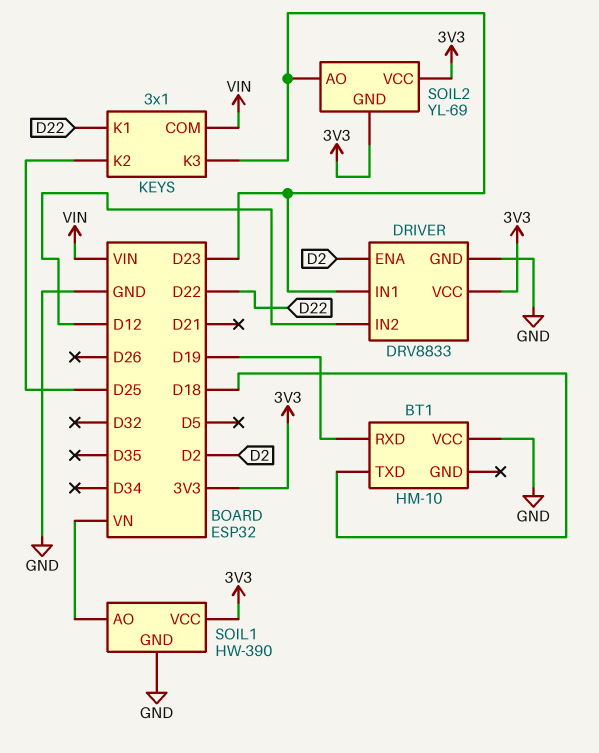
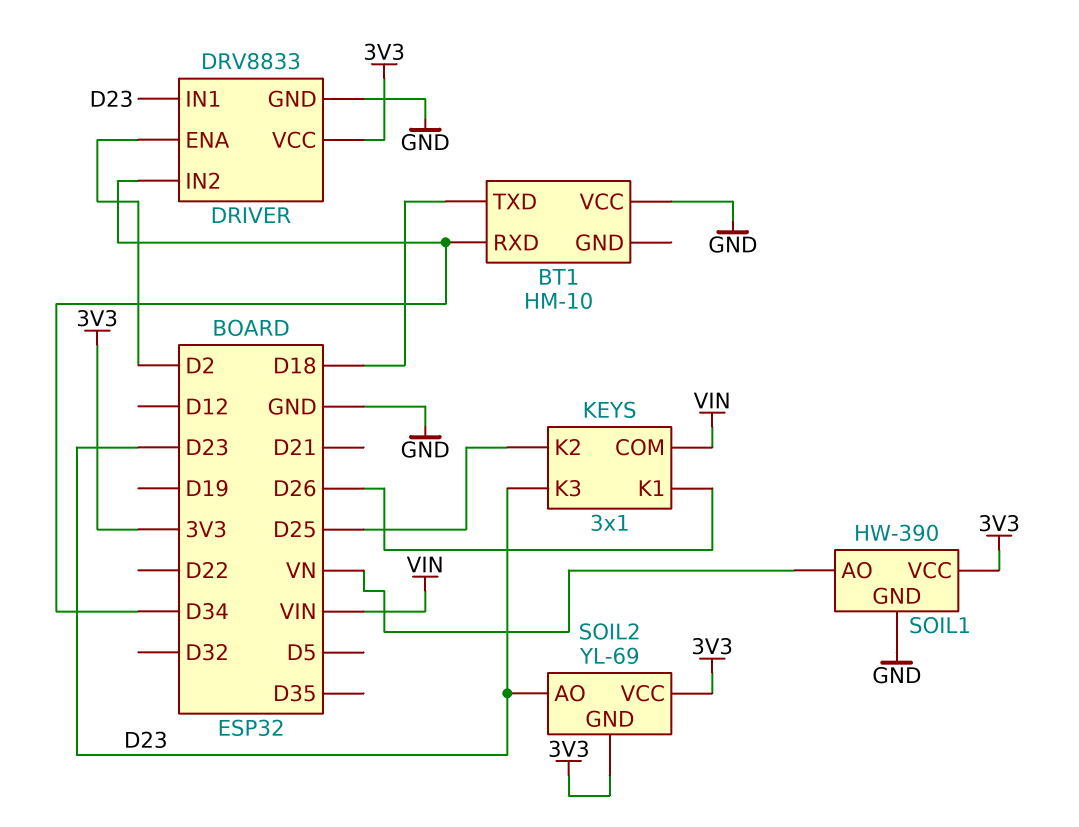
BT1 pin RXD: D19 -> D34
DRIVER pin IN2: D12 -> D34
KEYS pin K1: D22 -> D26

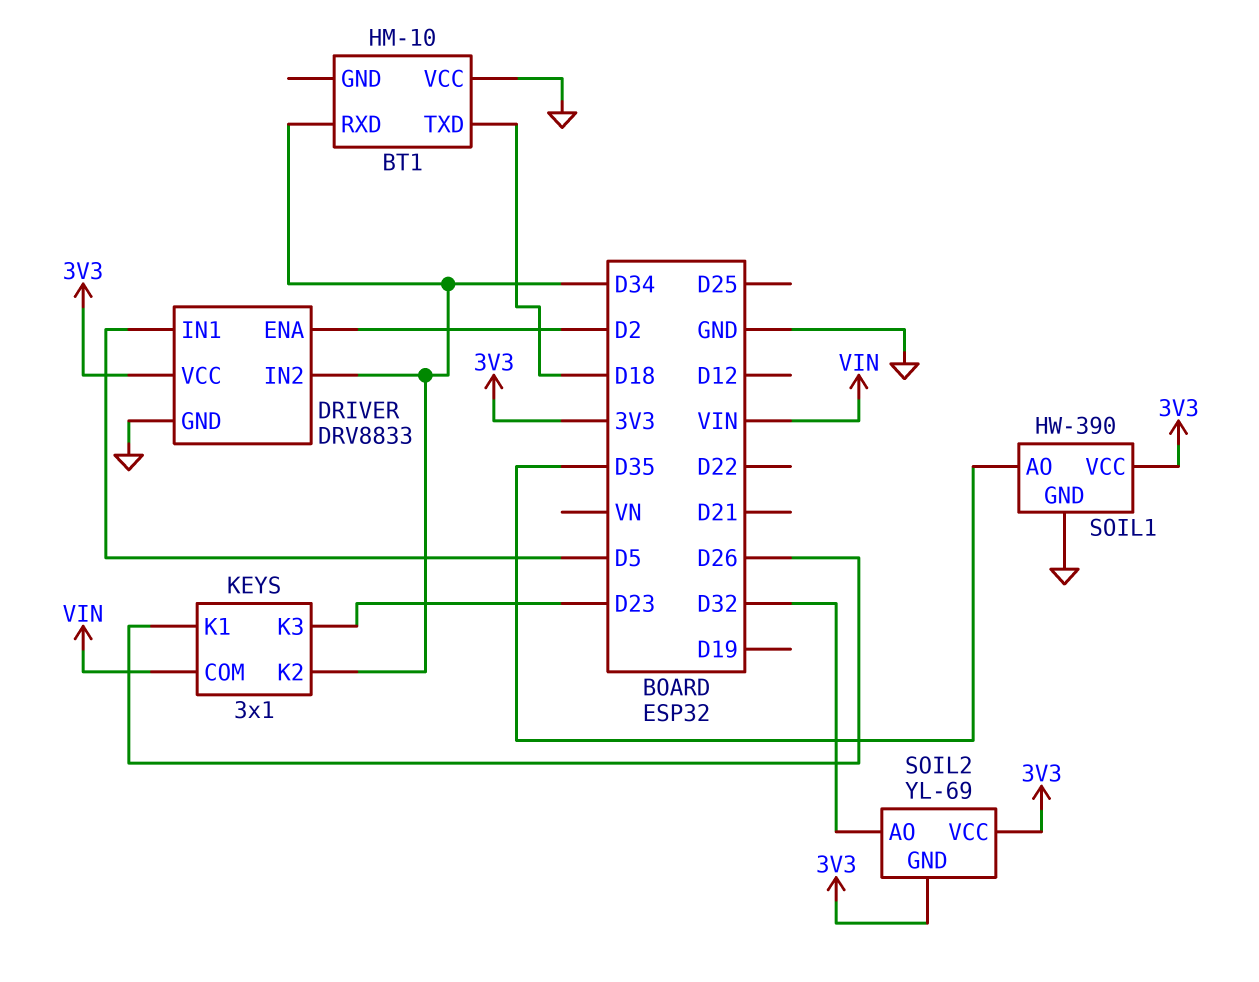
DRIVER pin IN1: D23 -> D5
KEYS pin K2: D25 -> D34
SOIL1 pin AO: VN -> D35
SOIL2 pin AO: D23 -> D32

